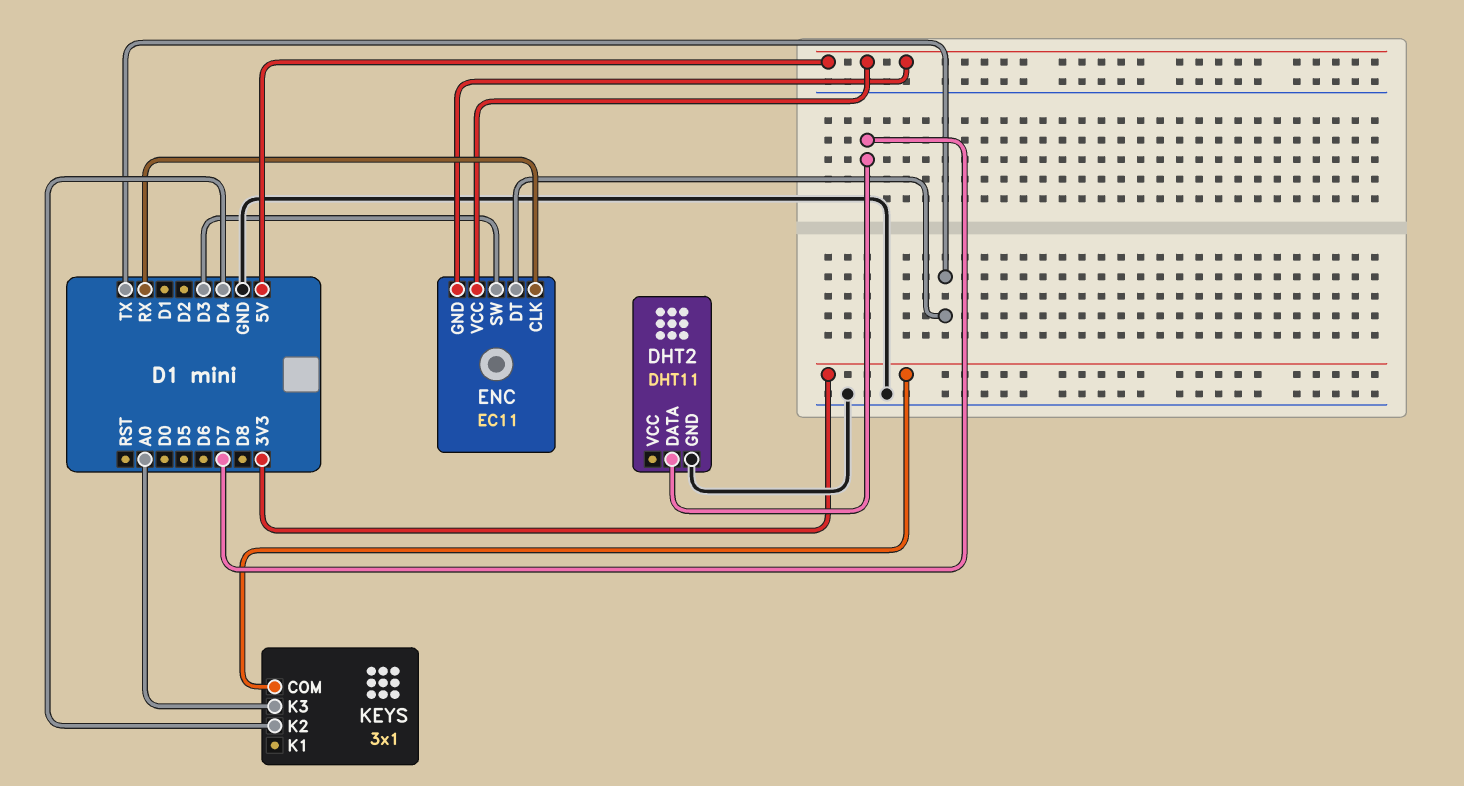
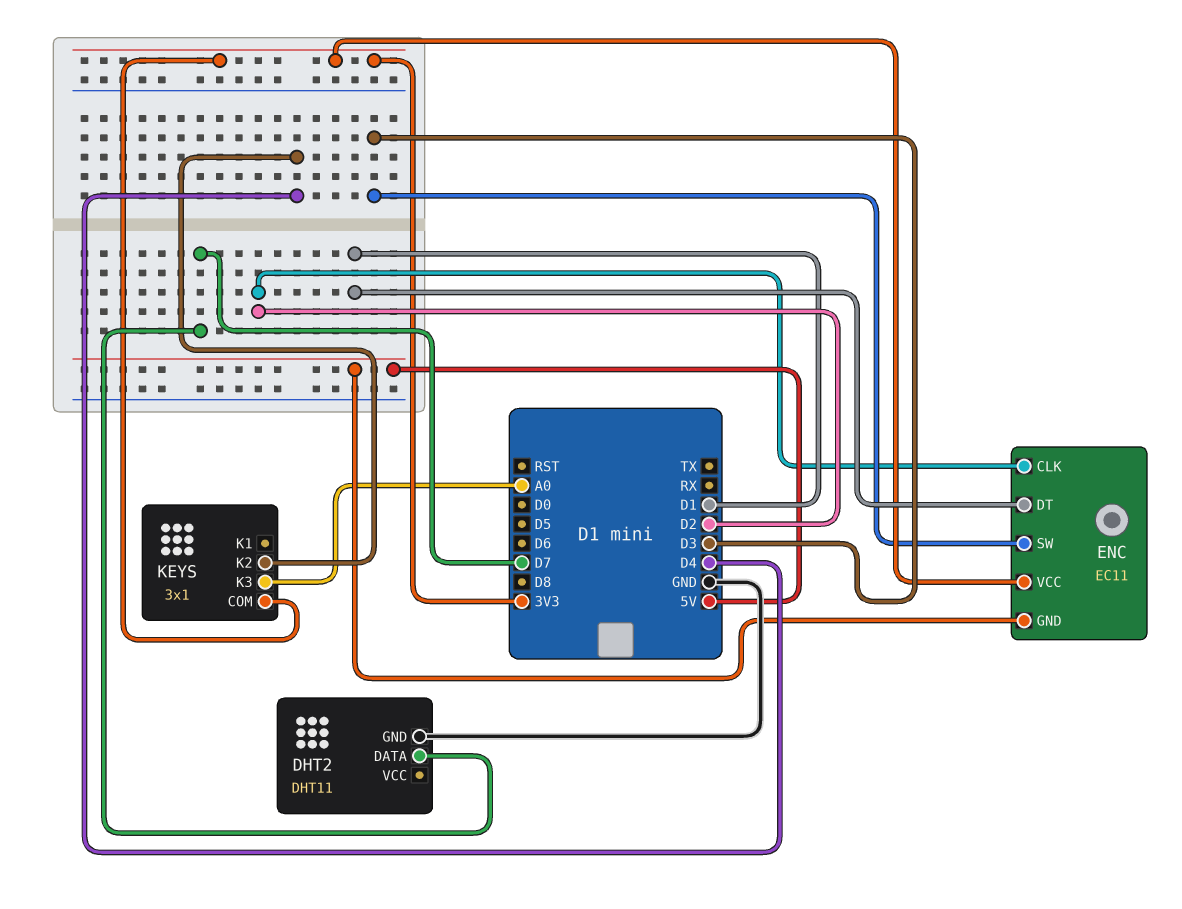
ENC pin CLK: RX -> D2
ENC pin DT: TX -> D1
ENC pin VCC: 5V -> 3V3

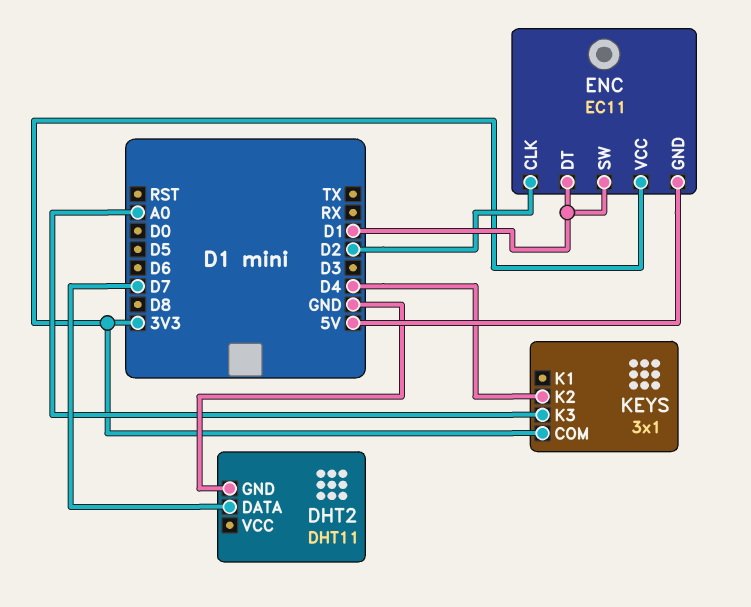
ENC pin SW: D3 -> D1

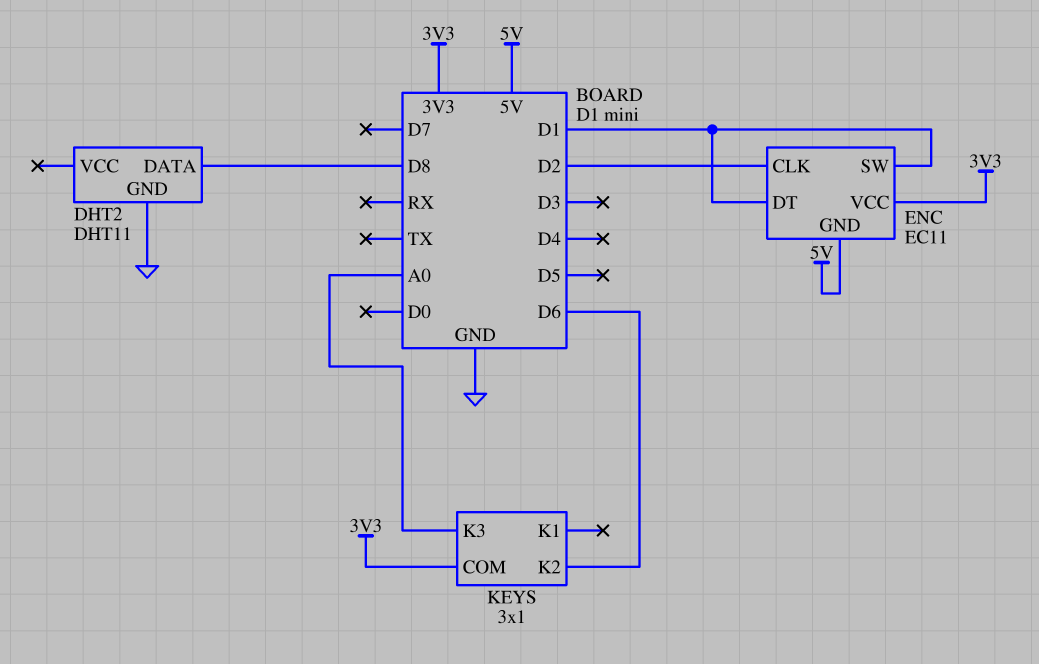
DHT2 pin DATA: D7 -> D8
KEYS pin K2: D4 -> D6

